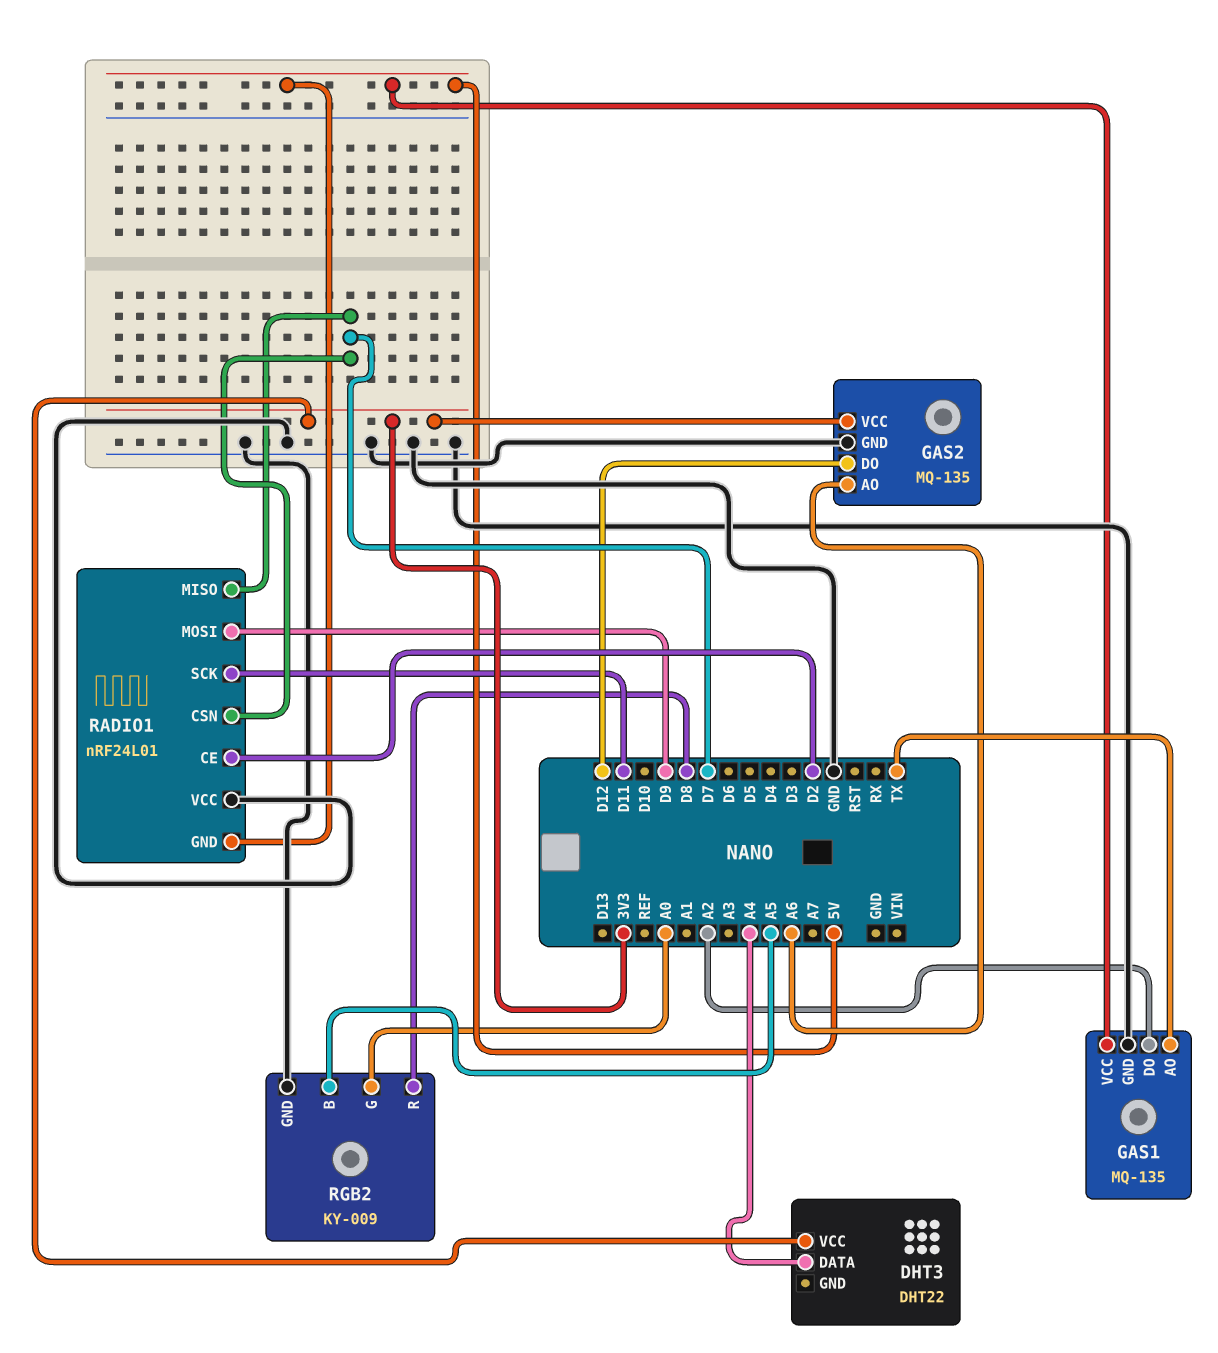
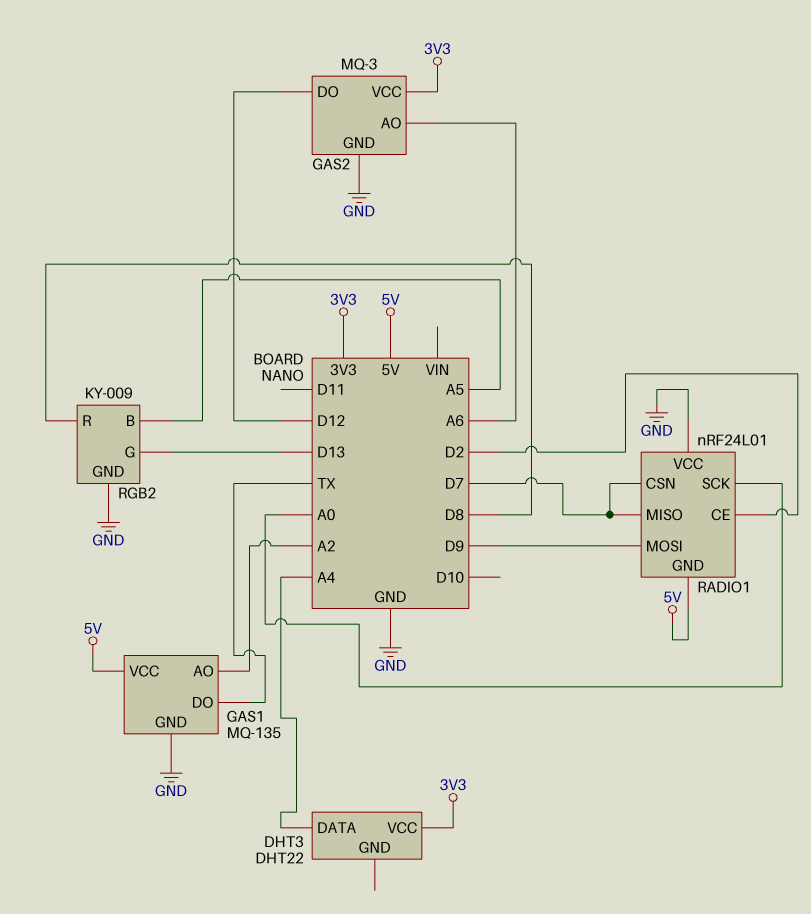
GAS1 pin AO: TX -> A2
GAS1 pin DO: A2 -> TX
GAS2: MQ-135 -> MQ-3
RADIO1 pin SCK: D11 -> A0
RGB2 pin G: A0 -> D13

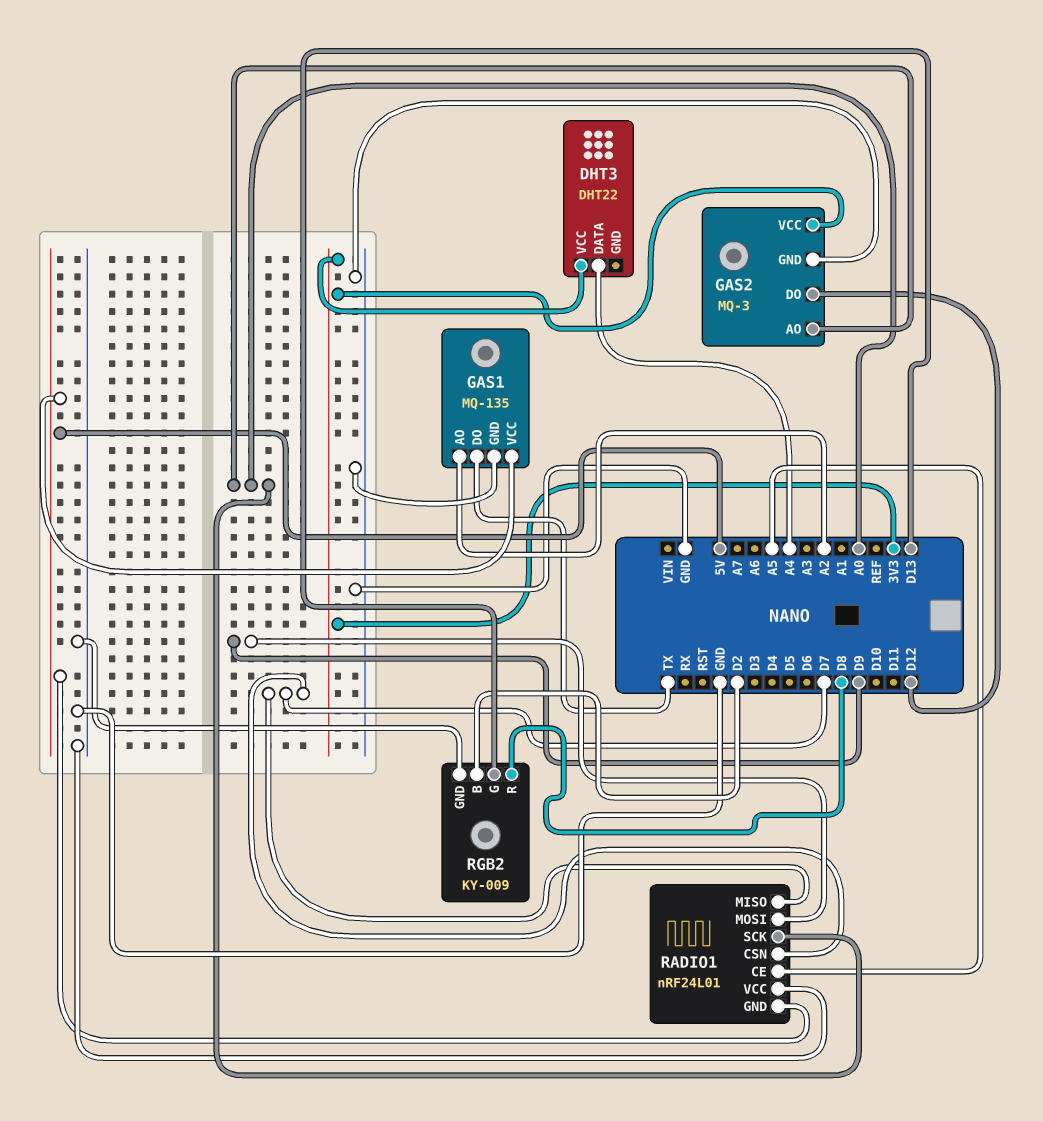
GAS2 pin AO: A6 -> A0
RADIO1 pin CE: D2 -> A5
RGB2 pin B: A5 -> D2

